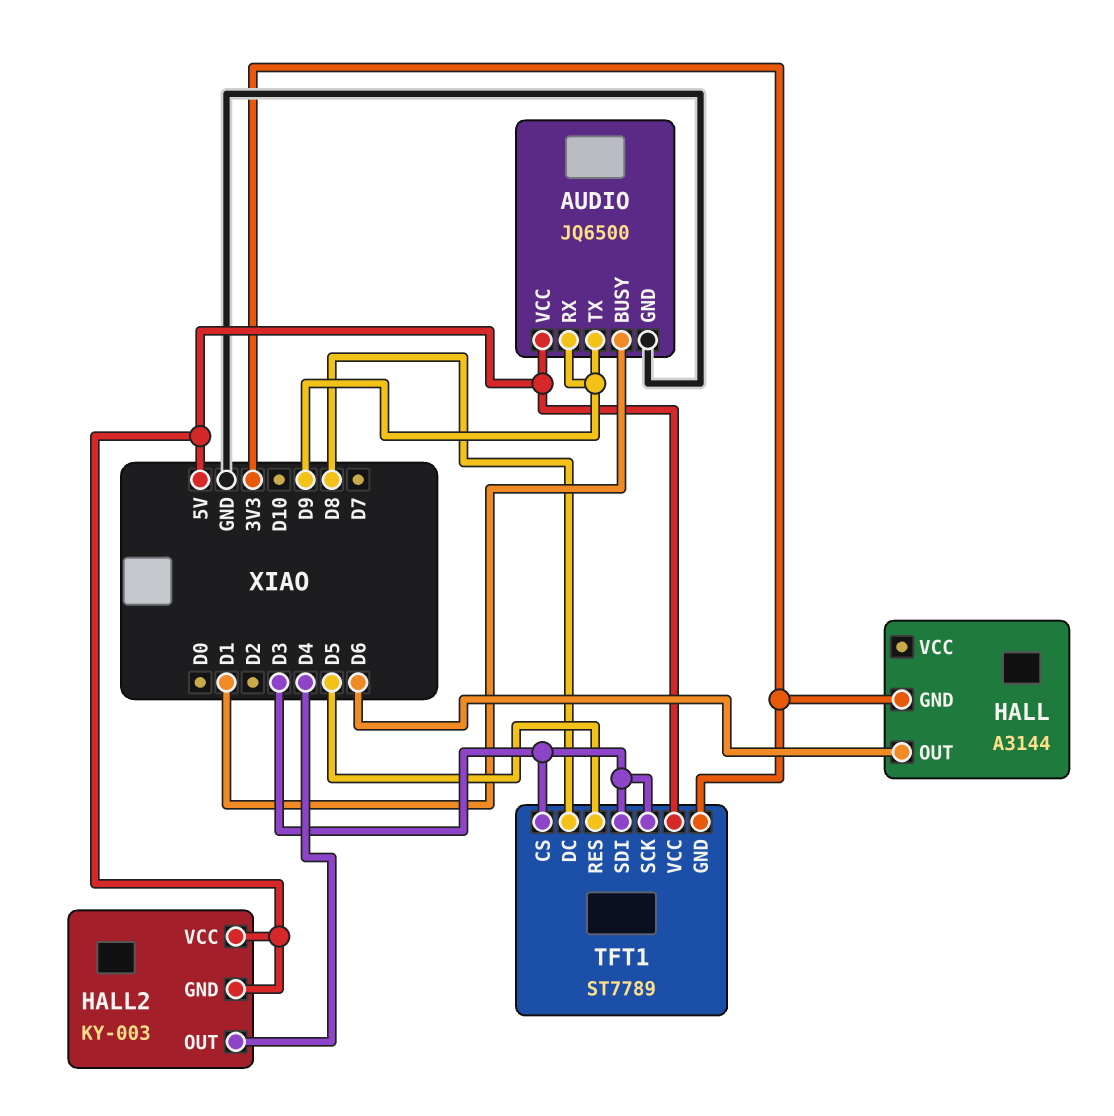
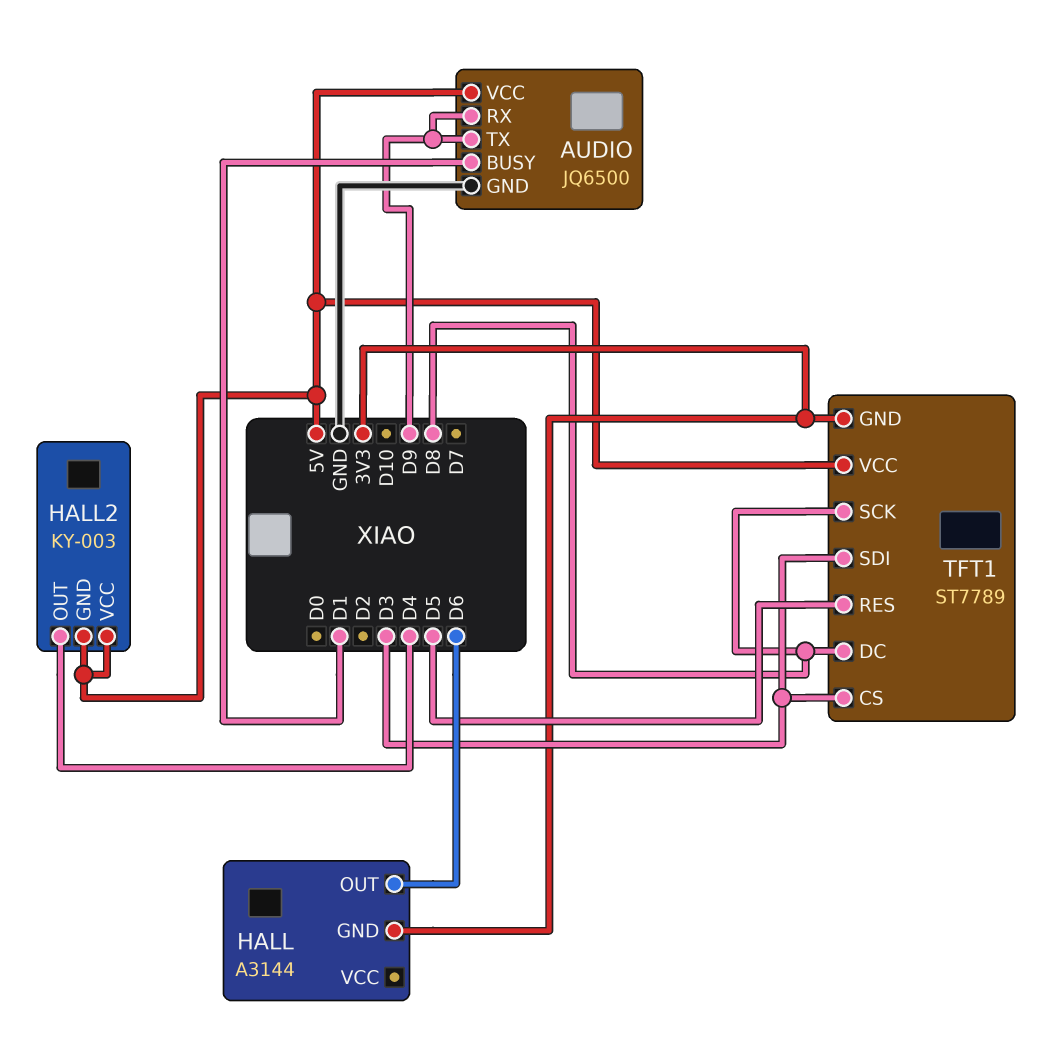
TFT1 pin SCK: D3 -> D8

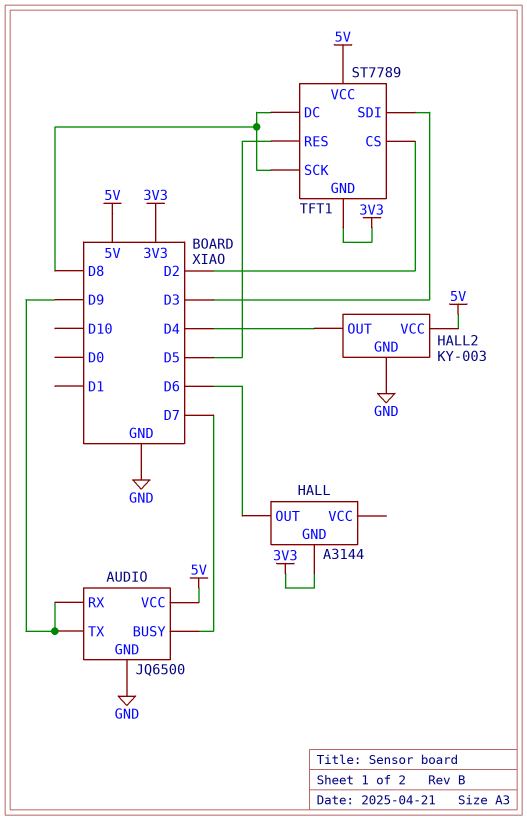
AUDIO pin BUSY: D1 -> D7
HALL2 pin GND: 5V -> GND
TFT1 pin CS: D3 -> D2

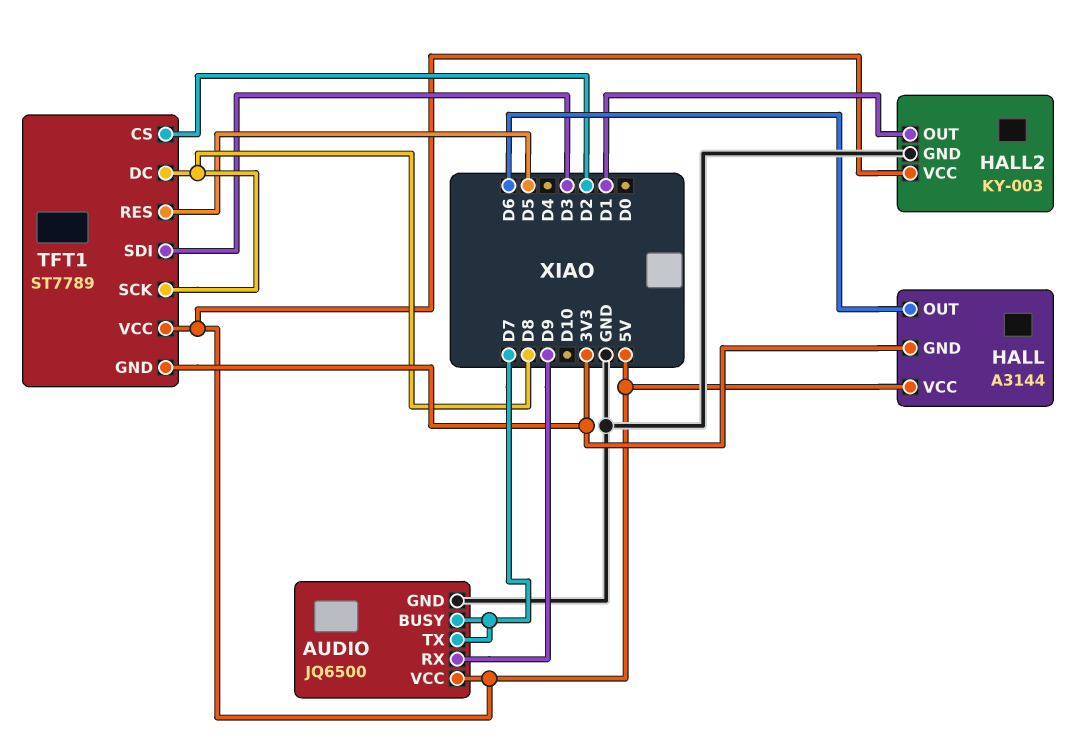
AUDIO pin TX: D9 -> D7
HALL pin VCC: none -> 5V
HALL2 pin OUT: D4 -> D1

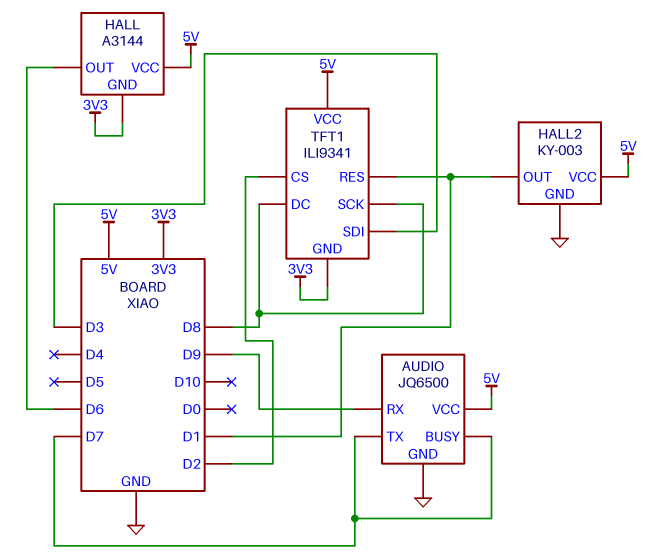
TFT1: ST7789 -> ILI9341
TFT1 pin RES: D5 -> D1

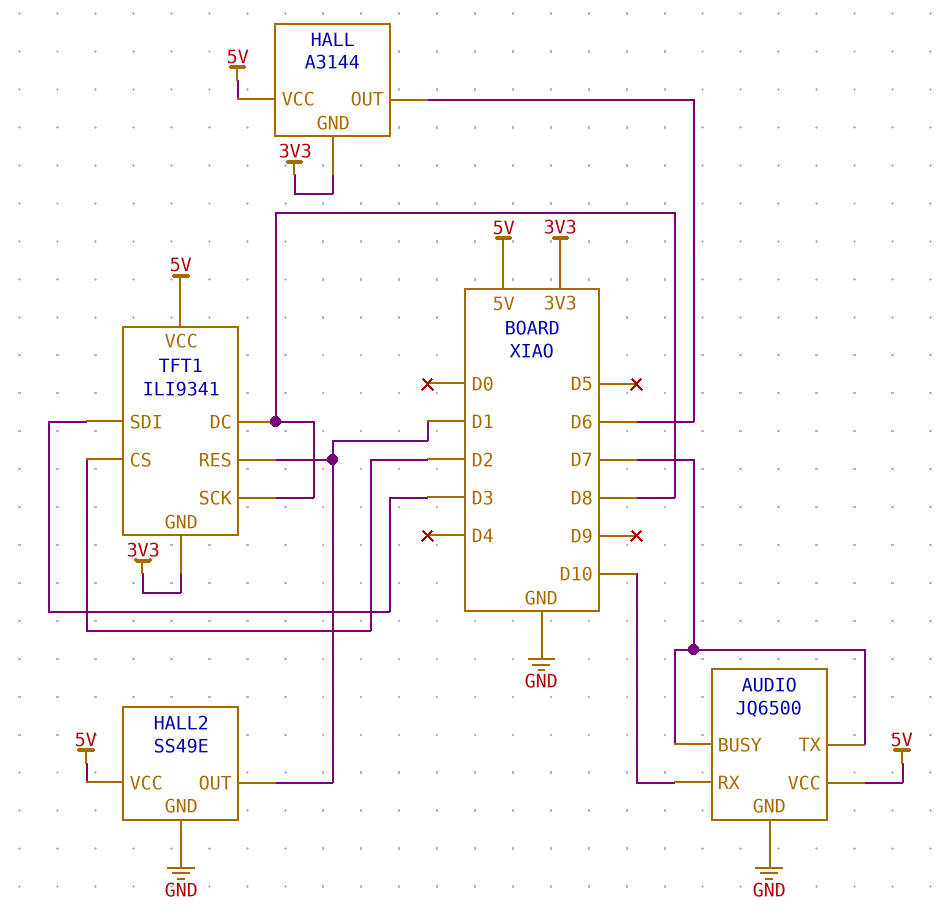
AUDIO pin RX: D9 -> D10
HALL2: KY-003 -> SS49E

